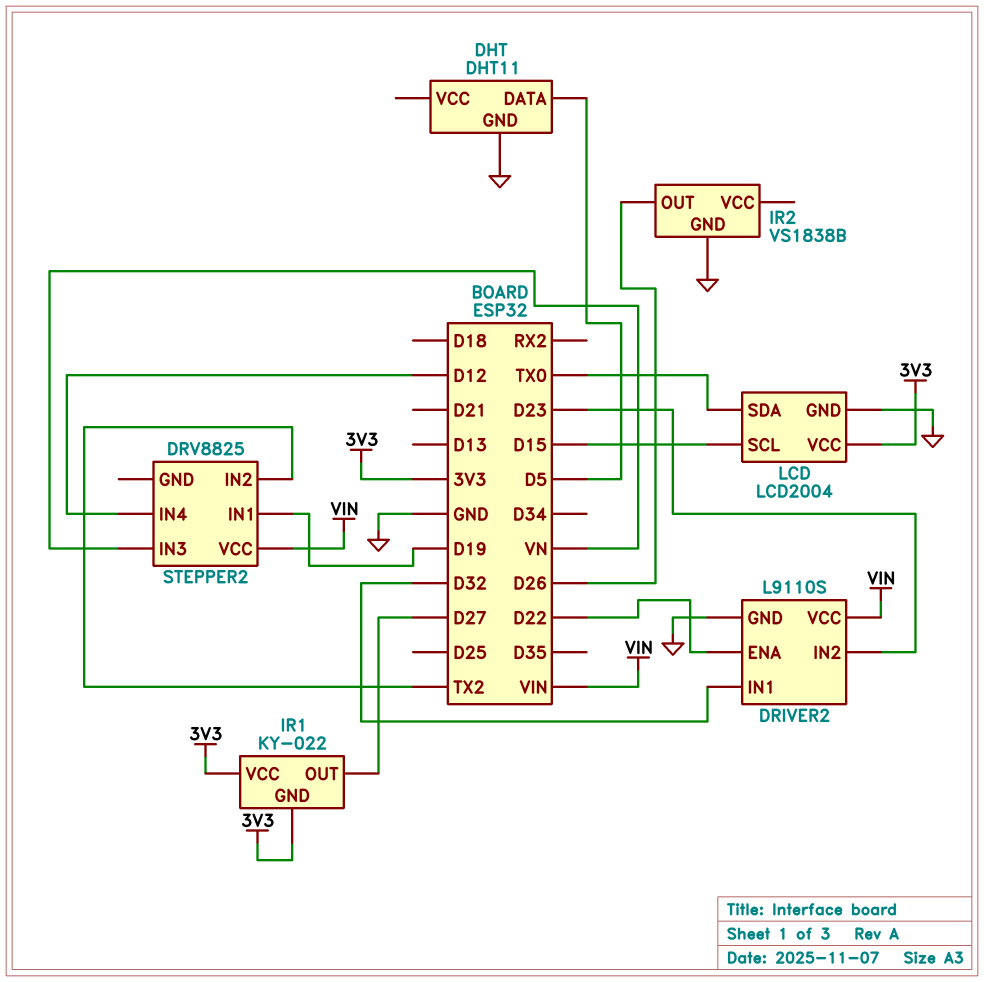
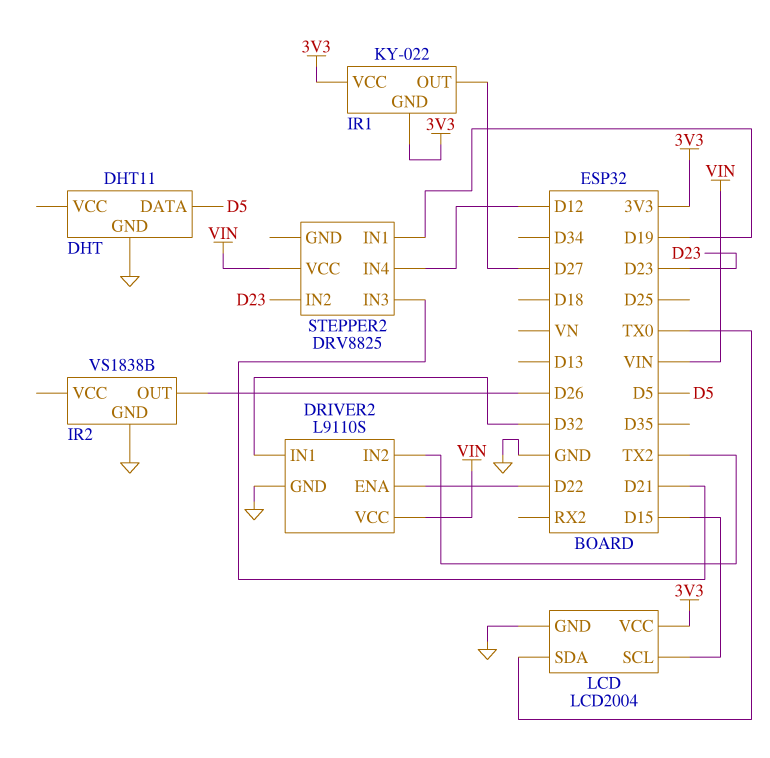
DRIVER2 pin IN2: D23 -> TX2
STEPPER2 pin IN2: TX2 -> D23
STEPPER2 pin IN3: VN -> D21

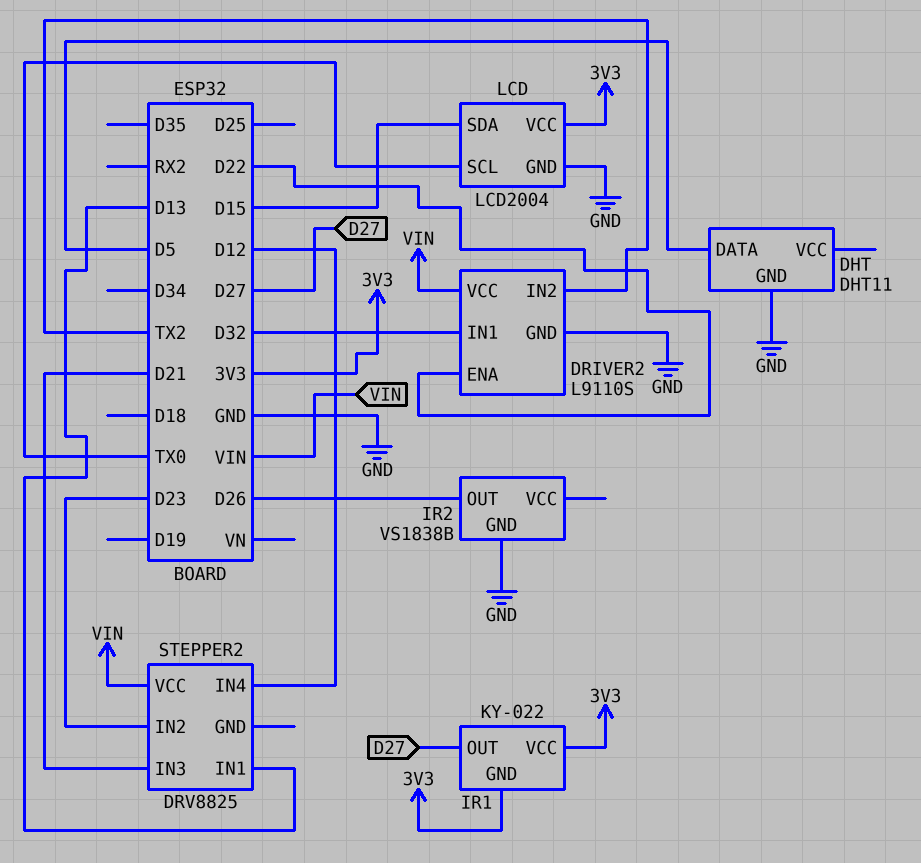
LCD pin SCL: D15 -> TX0
LCD pin SDA: TX0 -> D15
STEPPER2 pin IN1: D19 -> D13

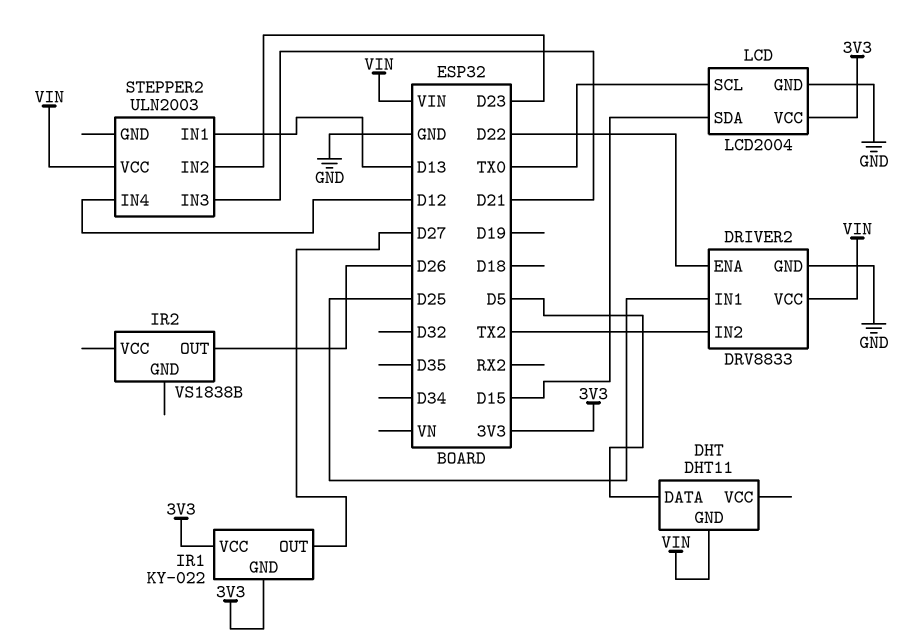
DHT pin GND: GND -> VIN
DRIVER2: L9110S -> DRV8833
DRIVER2 pin IN1: D32 -> D25
IR2 pin GND: GND -> none
STEPPER2: DRV8825 -> ULN2003

